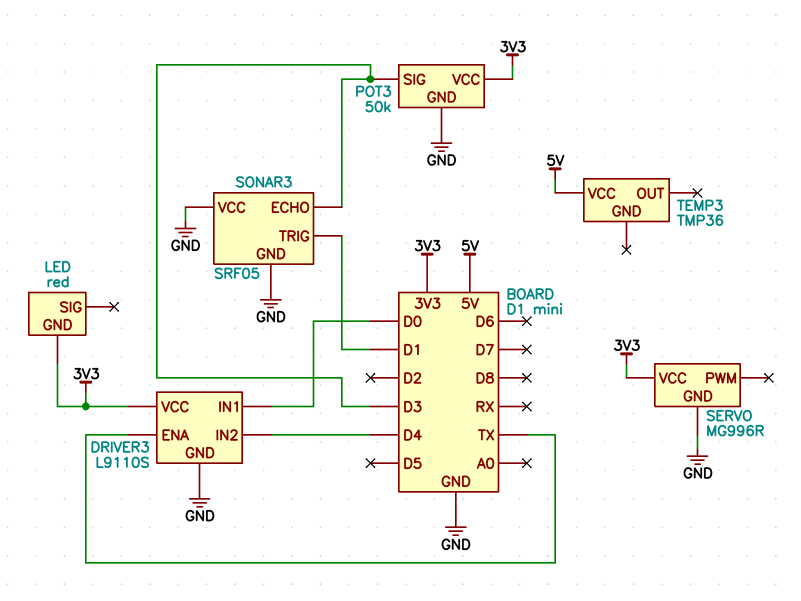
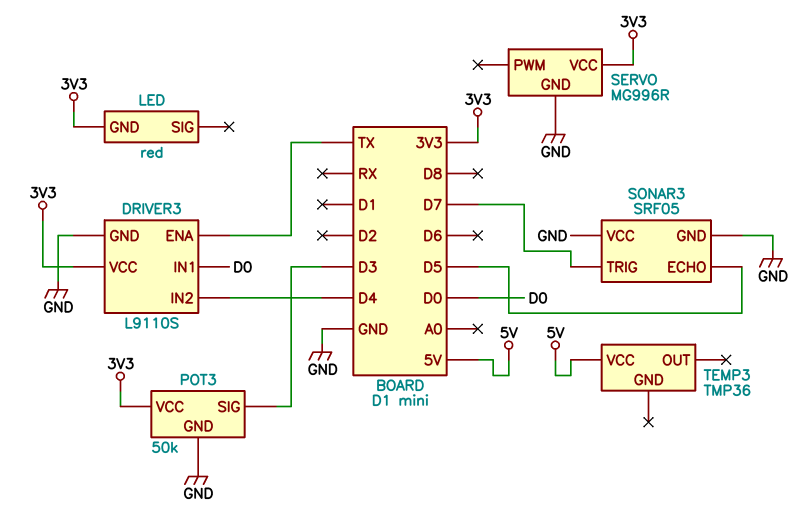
SONAR3 pin ECHO: D3 -> D5
SONAR3 pin TRIG: D1 -> D7

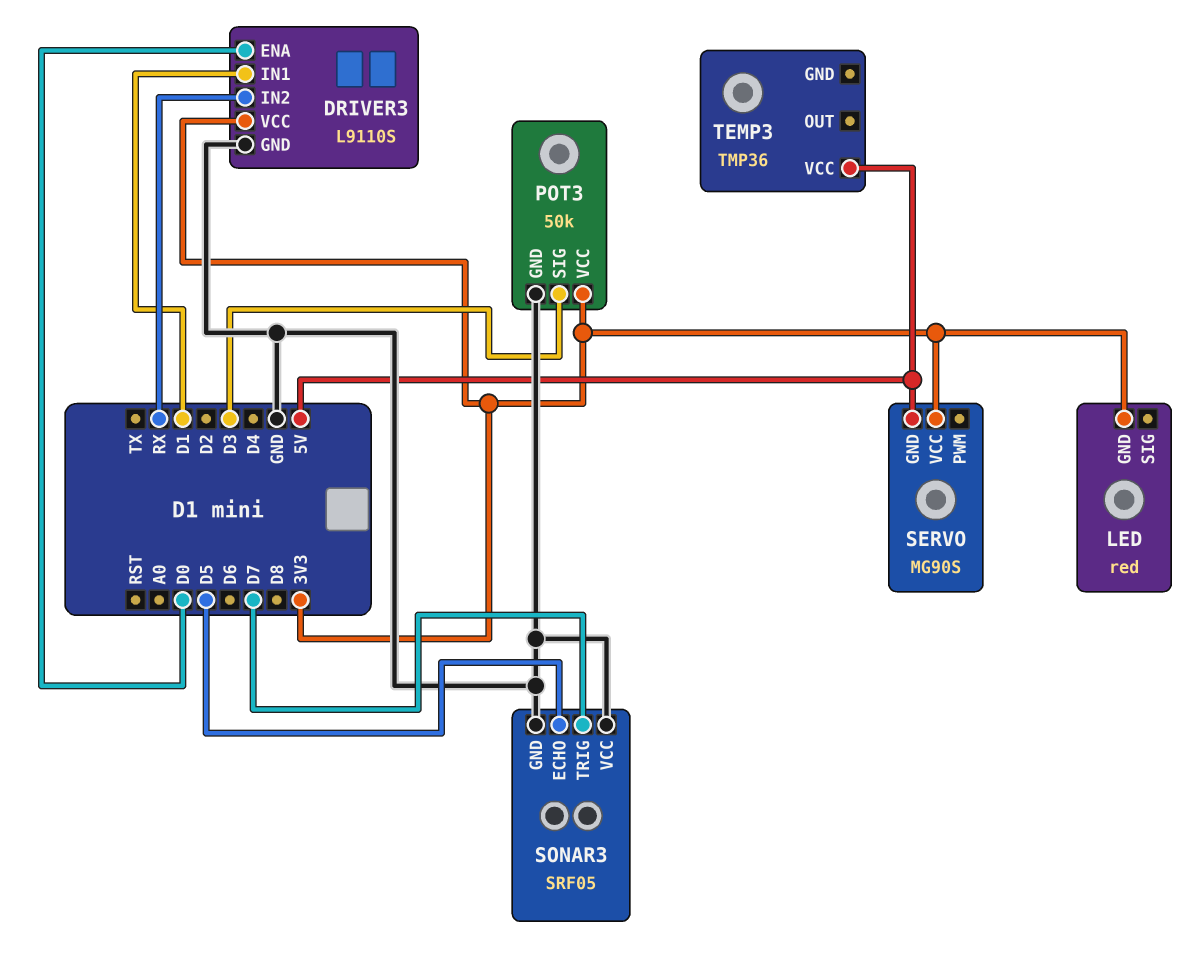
DRIVER3 pin ENA: TX -> D0
DRIVER3 pin IN1: D0 -> D1
DRIVER3 pin IN2: D4 -> RX
SERVO: MG996R -> MG90S
SERVO pin GND: GND -> 5V

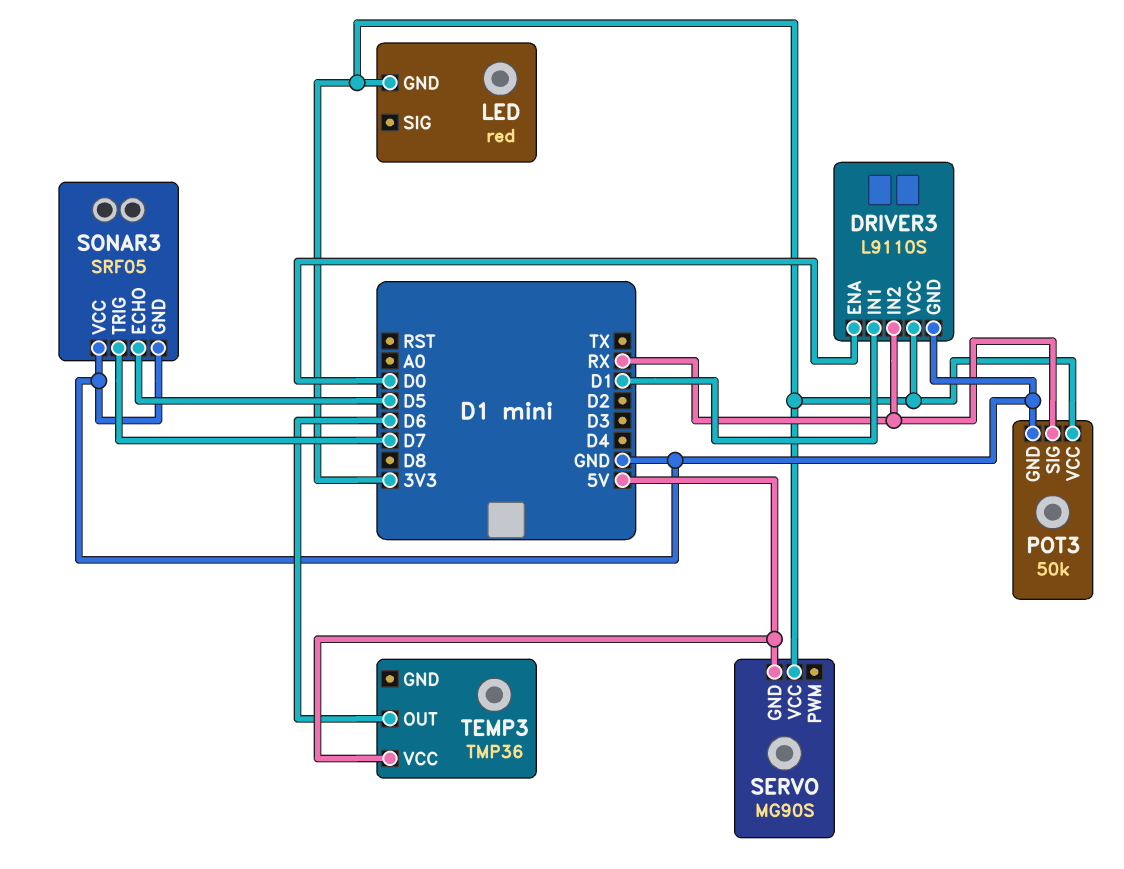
POT3 pin SIG: D3 -> RX
TEMP3 pin OUT: none -> D6

